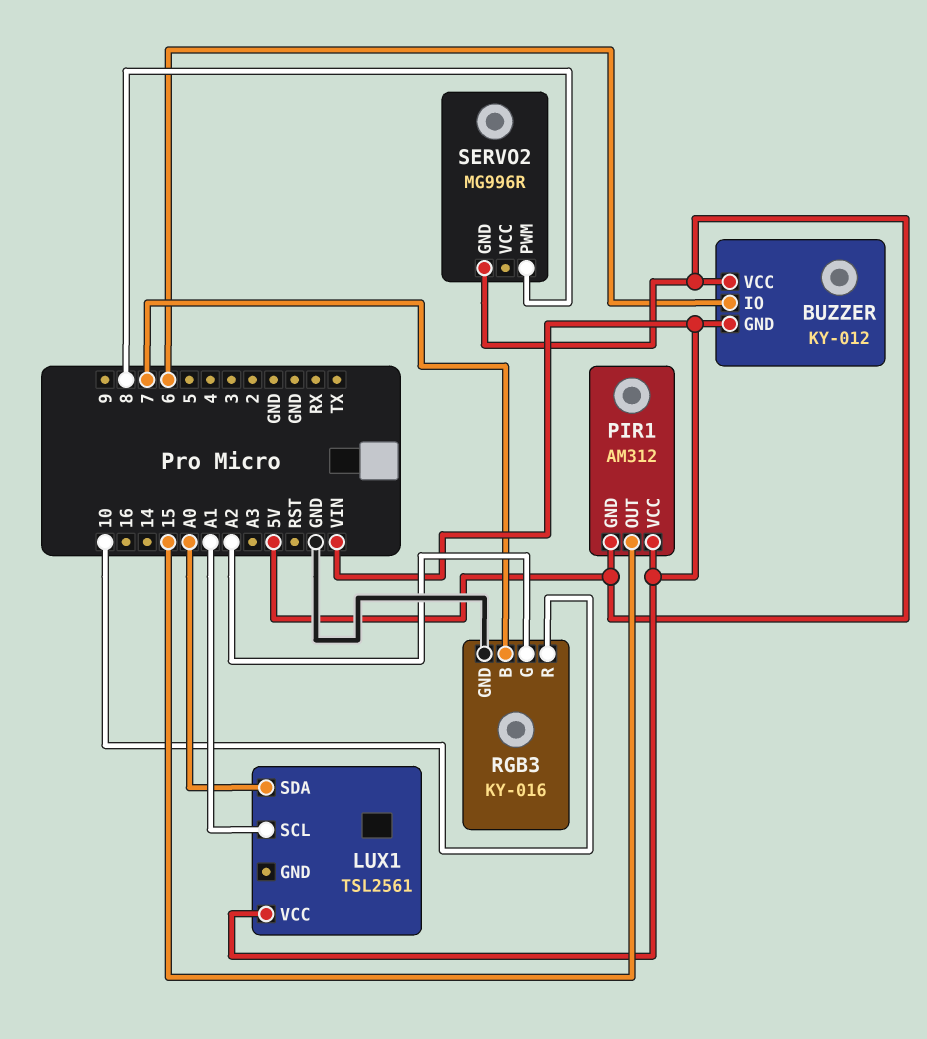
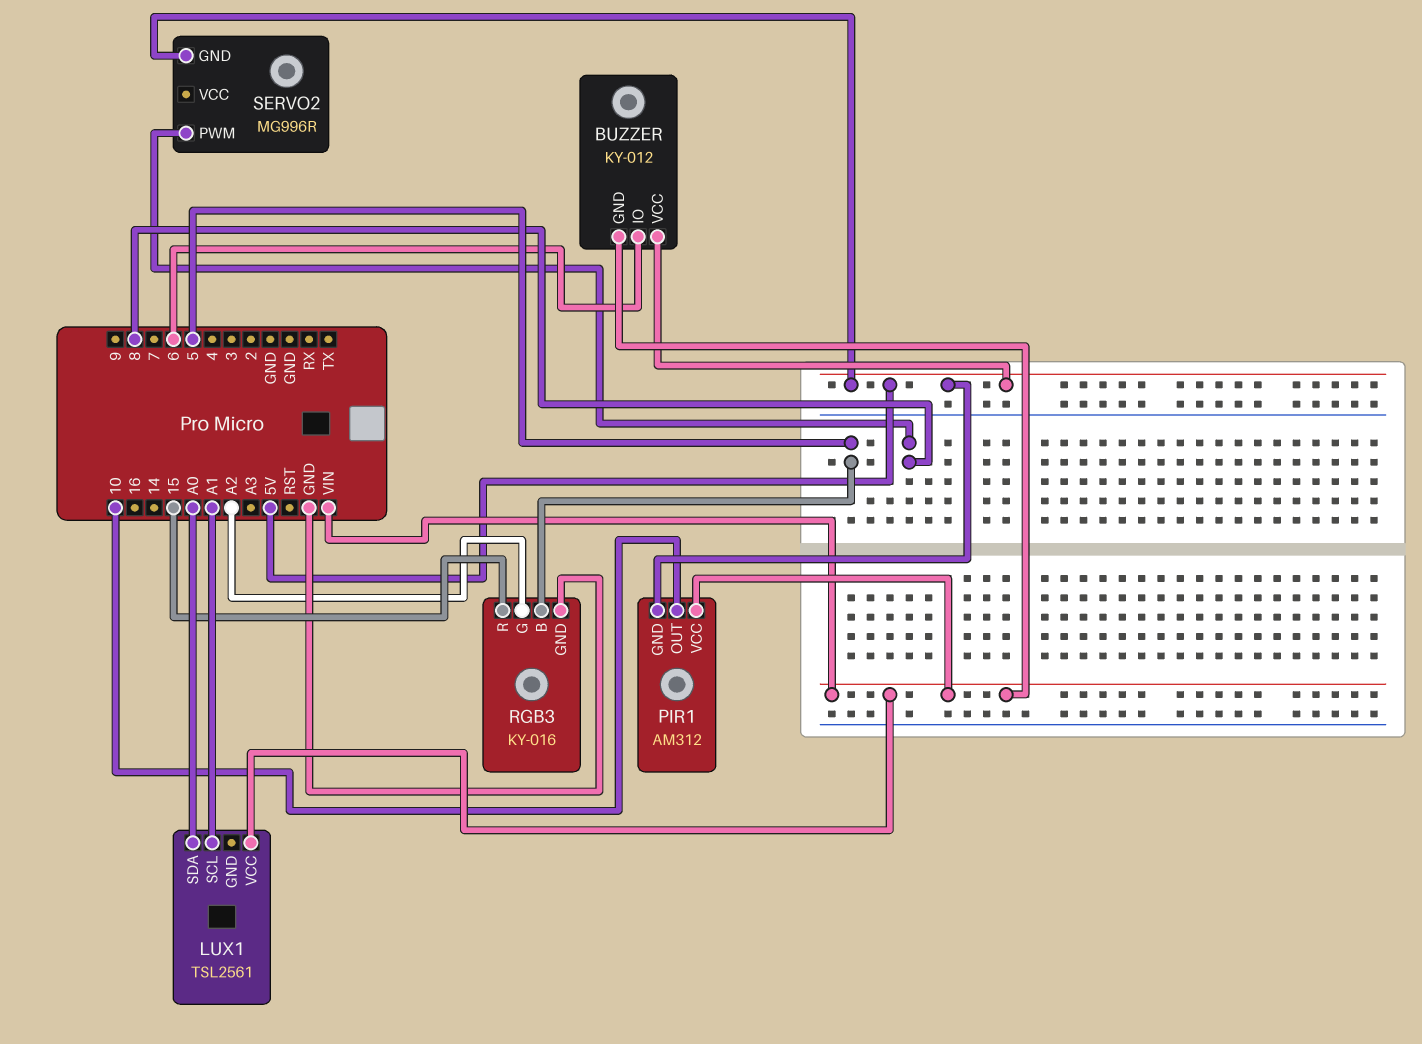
PIR1 pin OUT: 15 -> 10
RGB3 pin B: 7 -> 5
RGB3 pin R: 10 -> 15

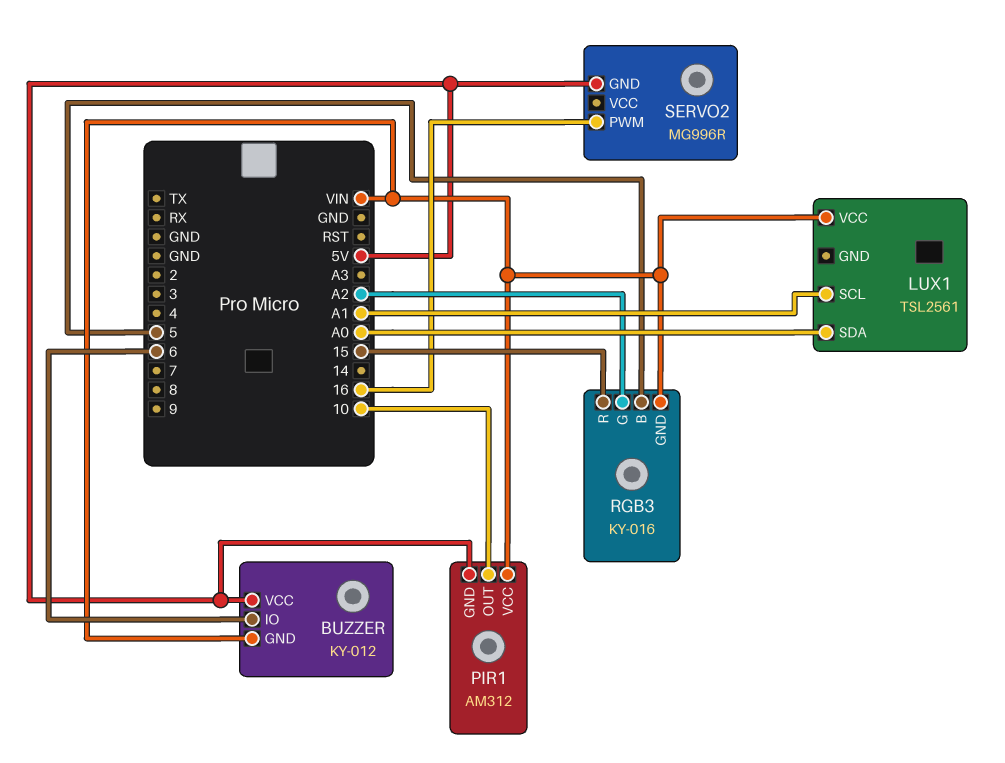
RGB3 pin GND: GND -> VIN
SERVO2 pin PWM: 8 -> 16

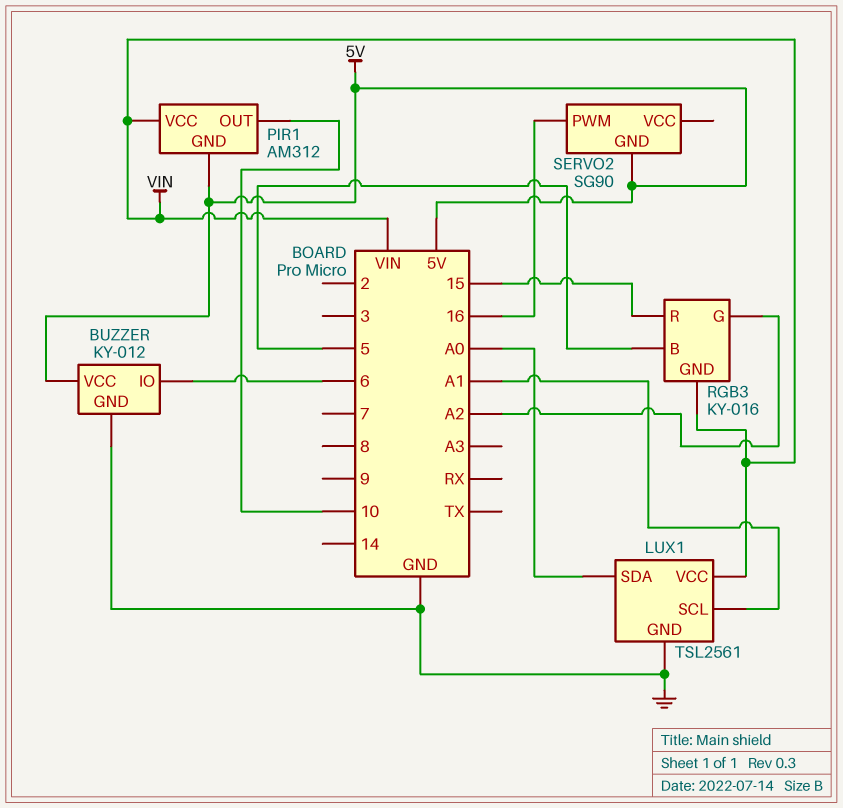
BUZZER pin GND: VIN -> GND
LUX1 pin GND: none -> GND
SERVO2: MG996R -> SG90

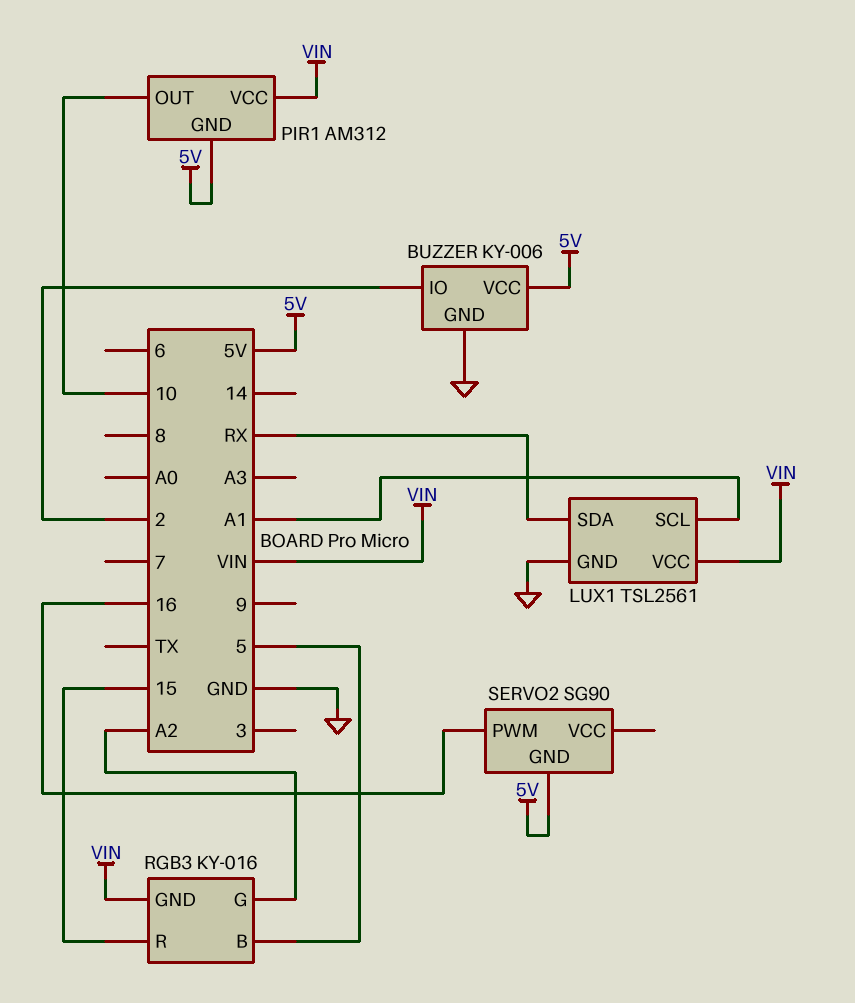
BUZZER: KY-012 -> KY-006
BUZZER pin IO: 6 -> 2
LUX1 pin SDA: A0 -> RX

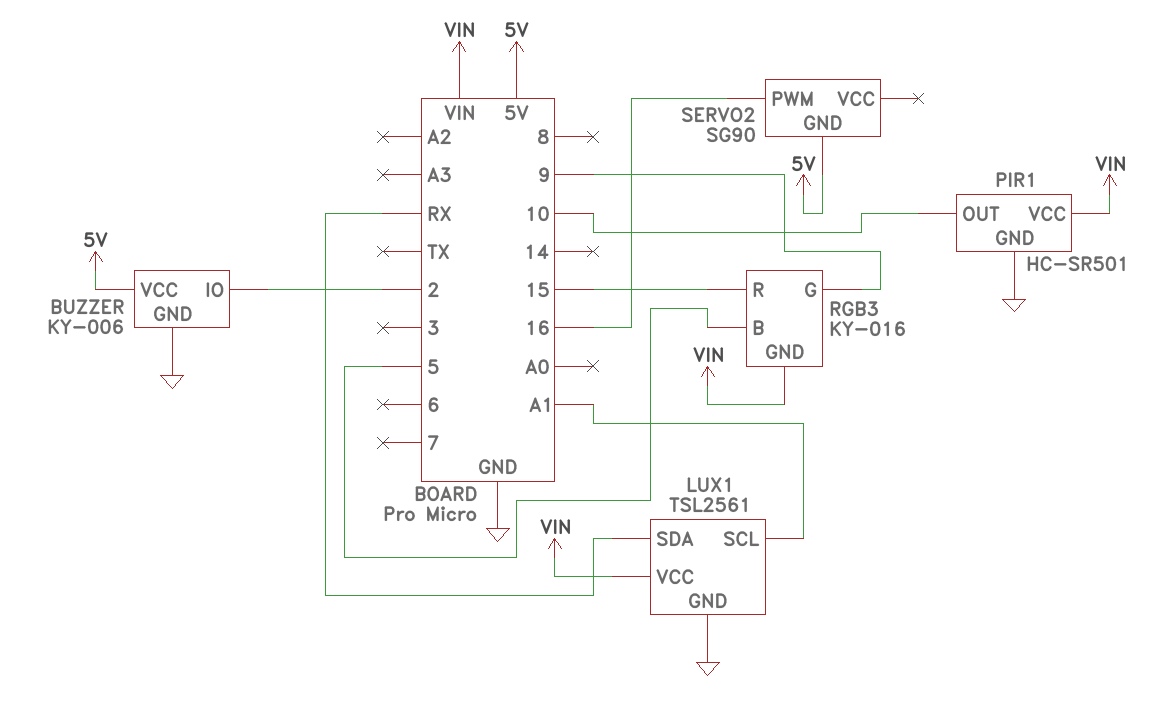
PIR1: AM312 -> HC-SR501
PIR1 pin GND: 5V -> GND
RGB3 pin G: A2 -> 9

